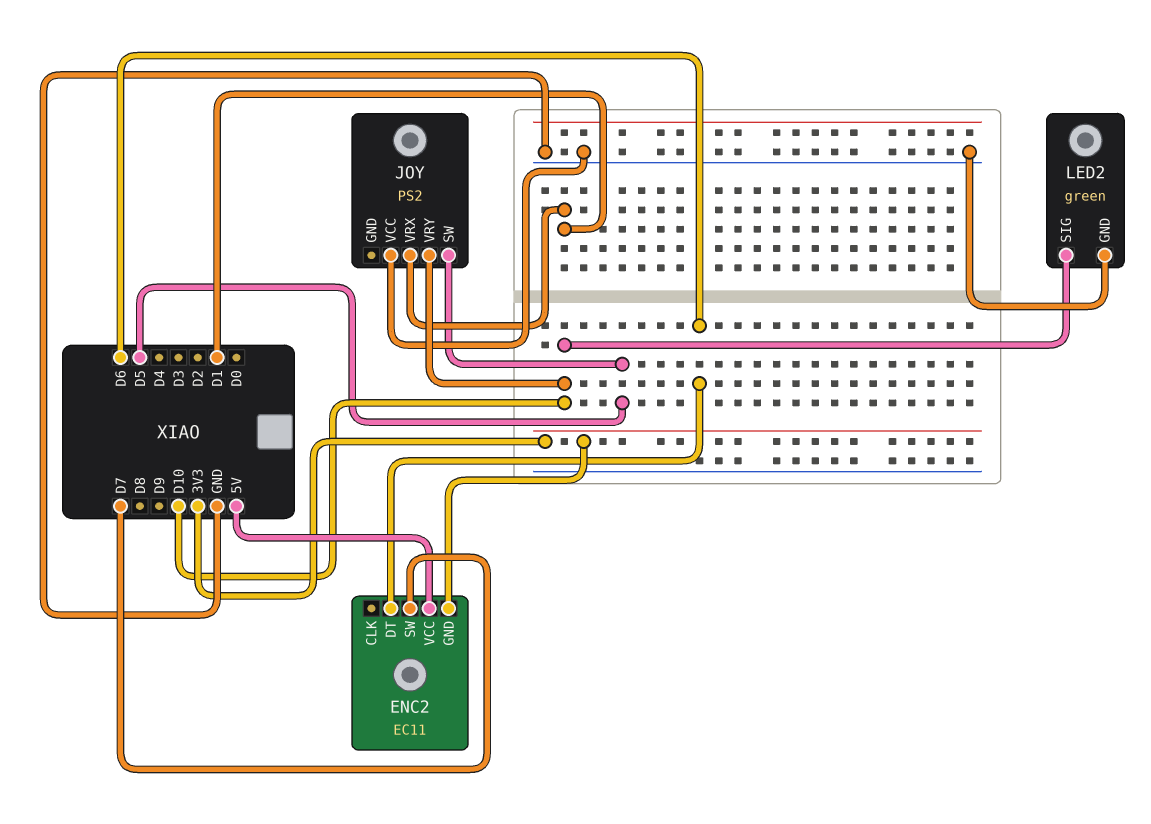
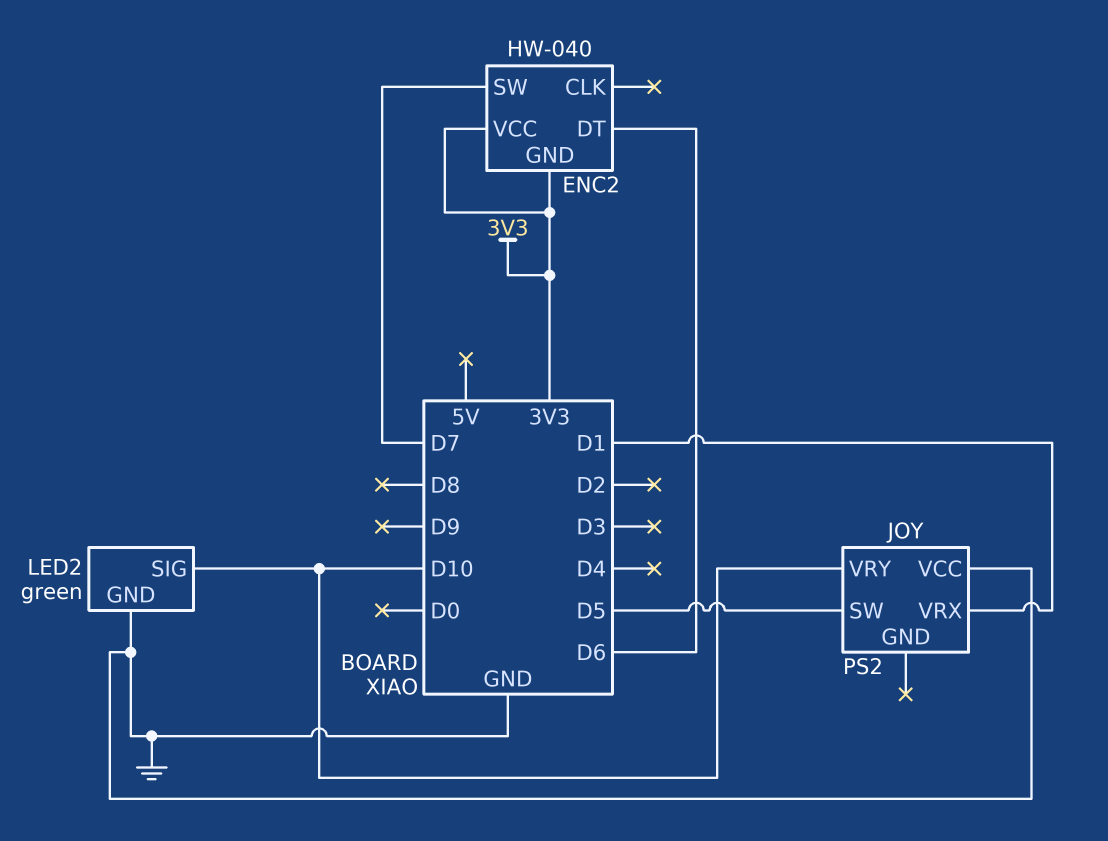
ENC2: EC11 -> HW-040
ENC2 pin VCC: 5V -> 3V3

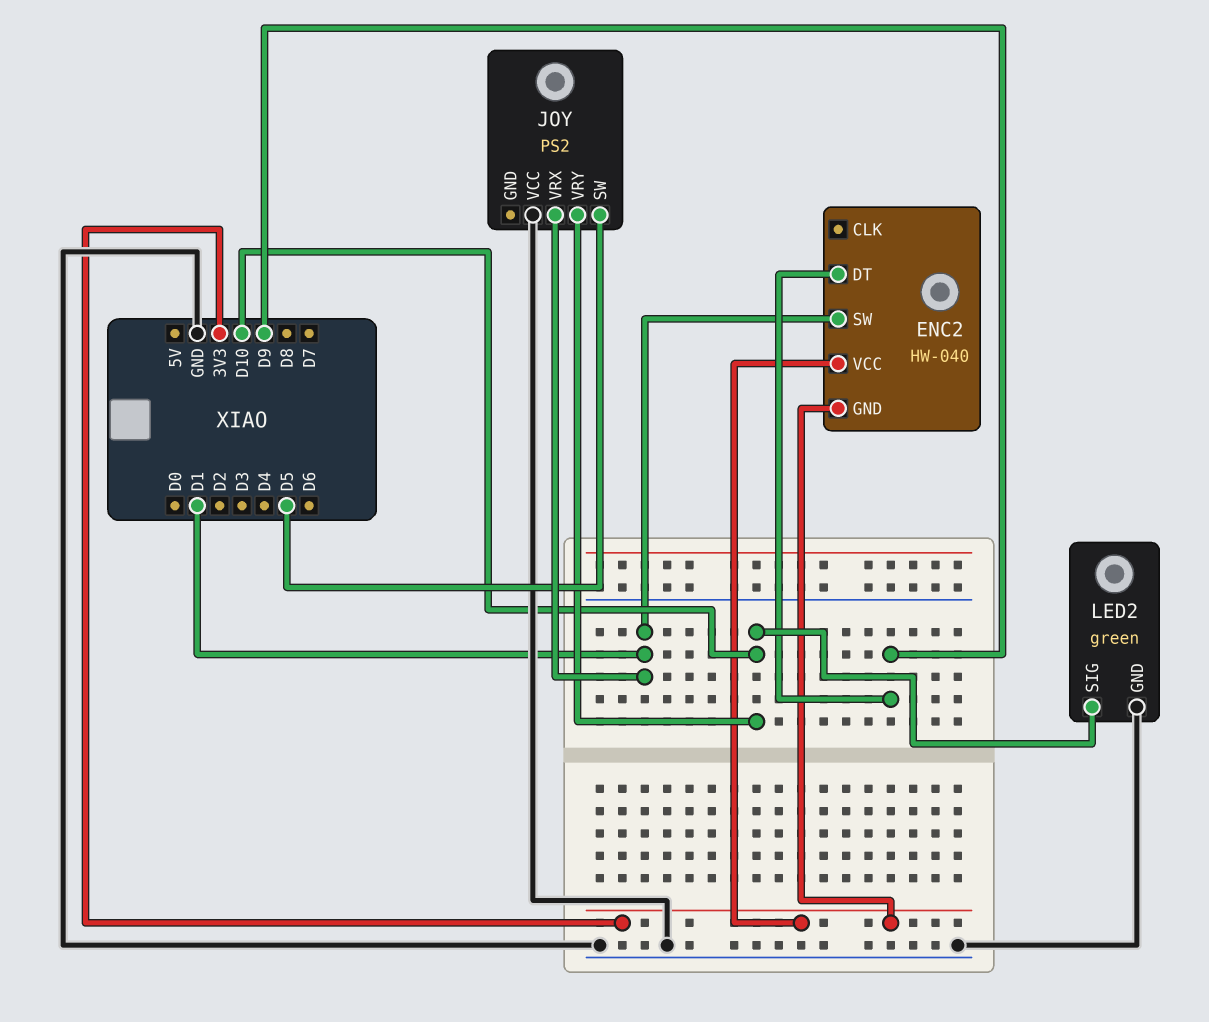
ENC2 pin DT: D6 -> D9
ENC2 pin SW: D7 -> D1

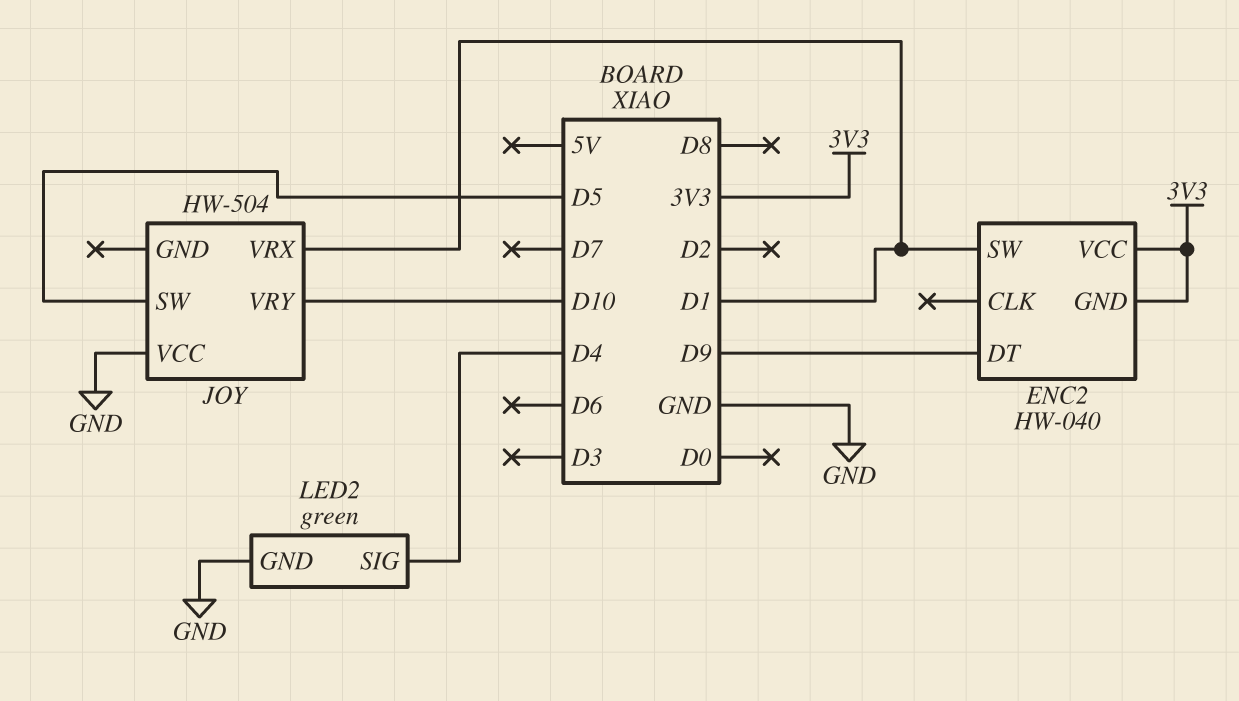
JOY: PS2 -> HW-504
LED2 pin SIG: D10 -> D4

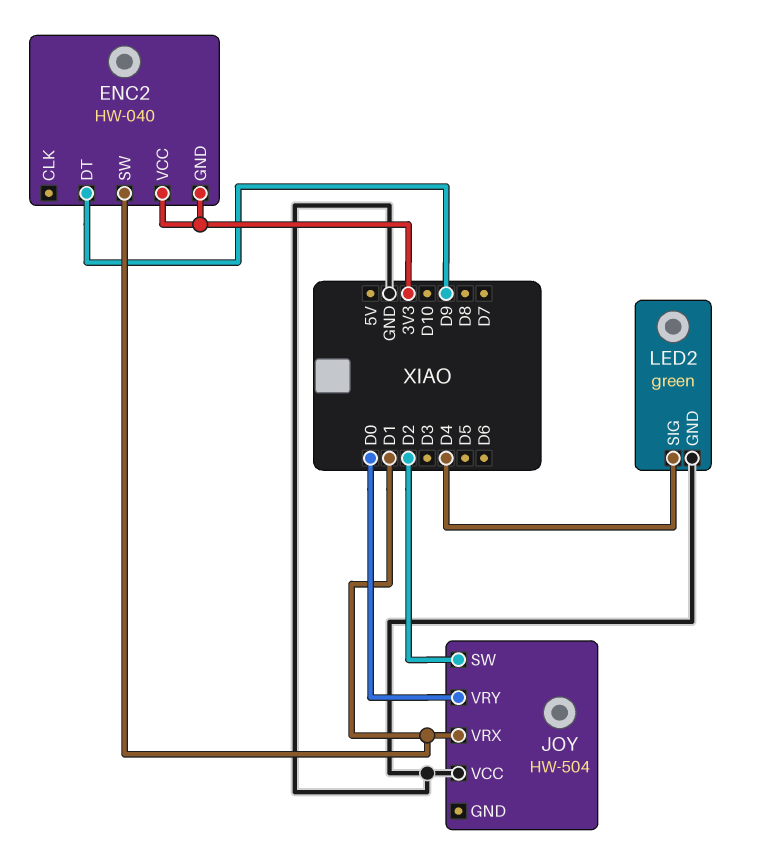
JOY pin SW: D5 -> D2
JOY pin VRY: D10 -> D0

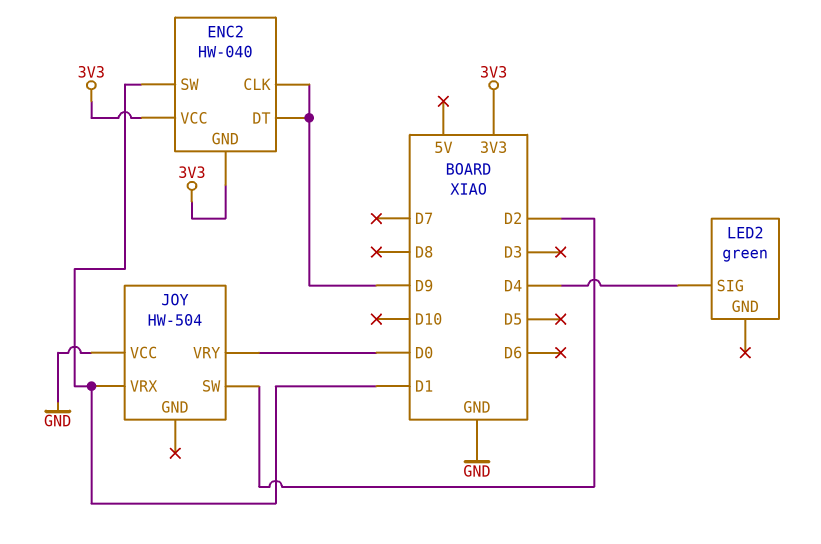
ENC2 pin CLK: none -> D9
LED2 pin GND: GND -> none

